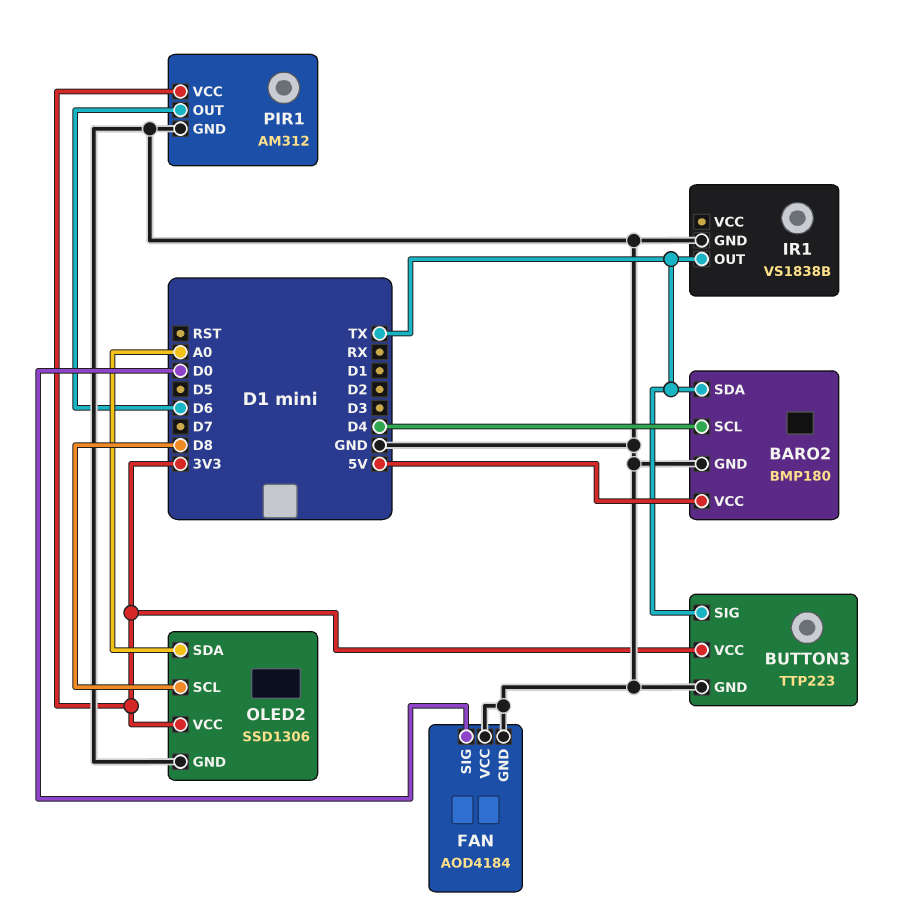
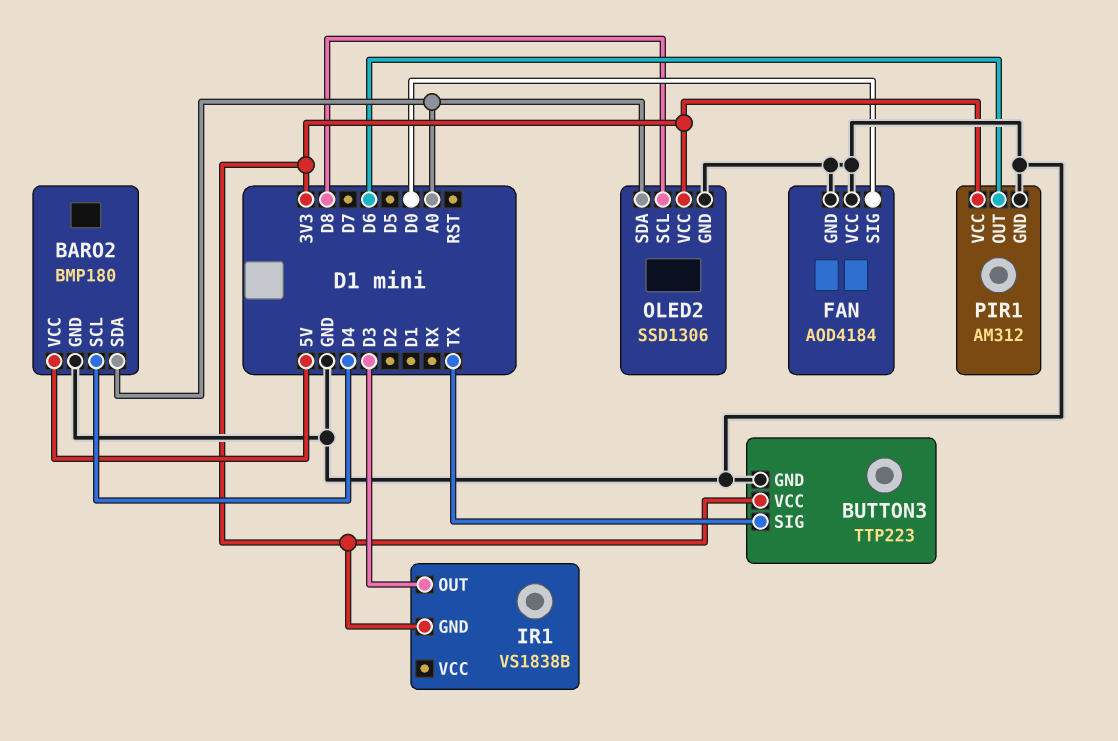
BARO2 pin SDA: TX -> A0
IR1 pin GND: GND -> 3V3
IR1 pin OUT: TX -> D3

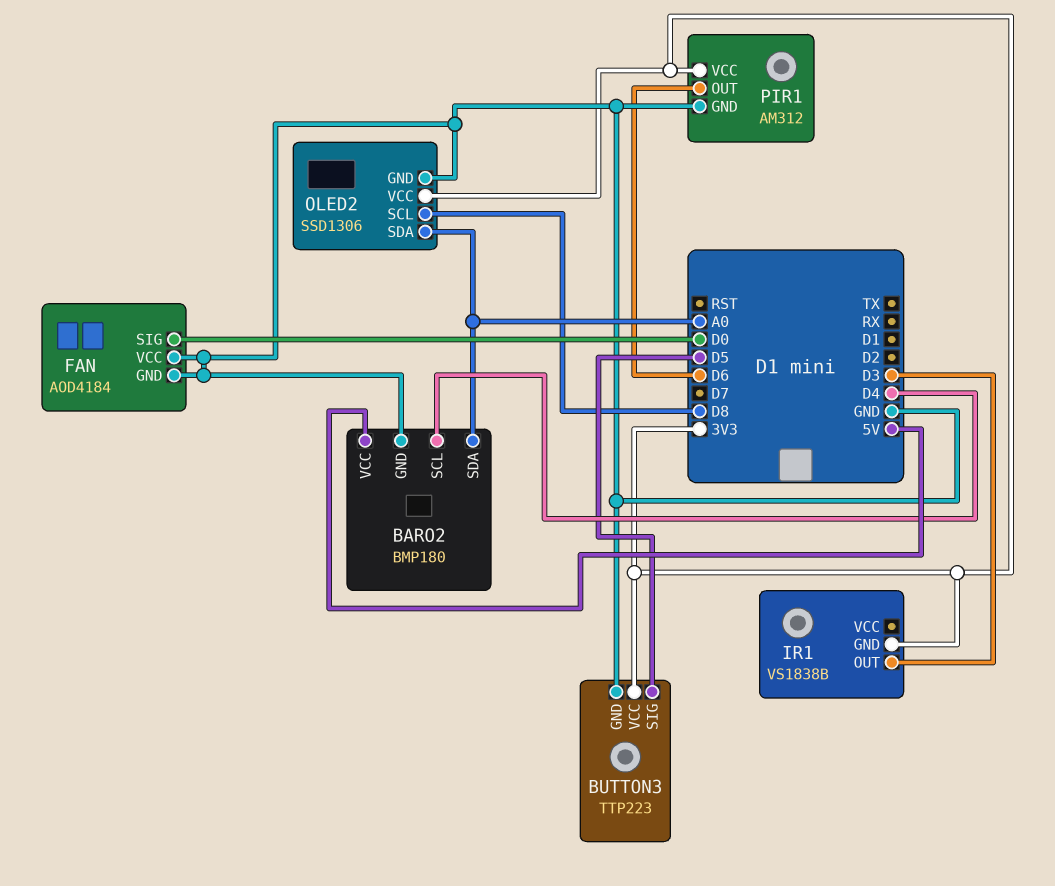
BUTTON3 pin SIG: TX -> D5

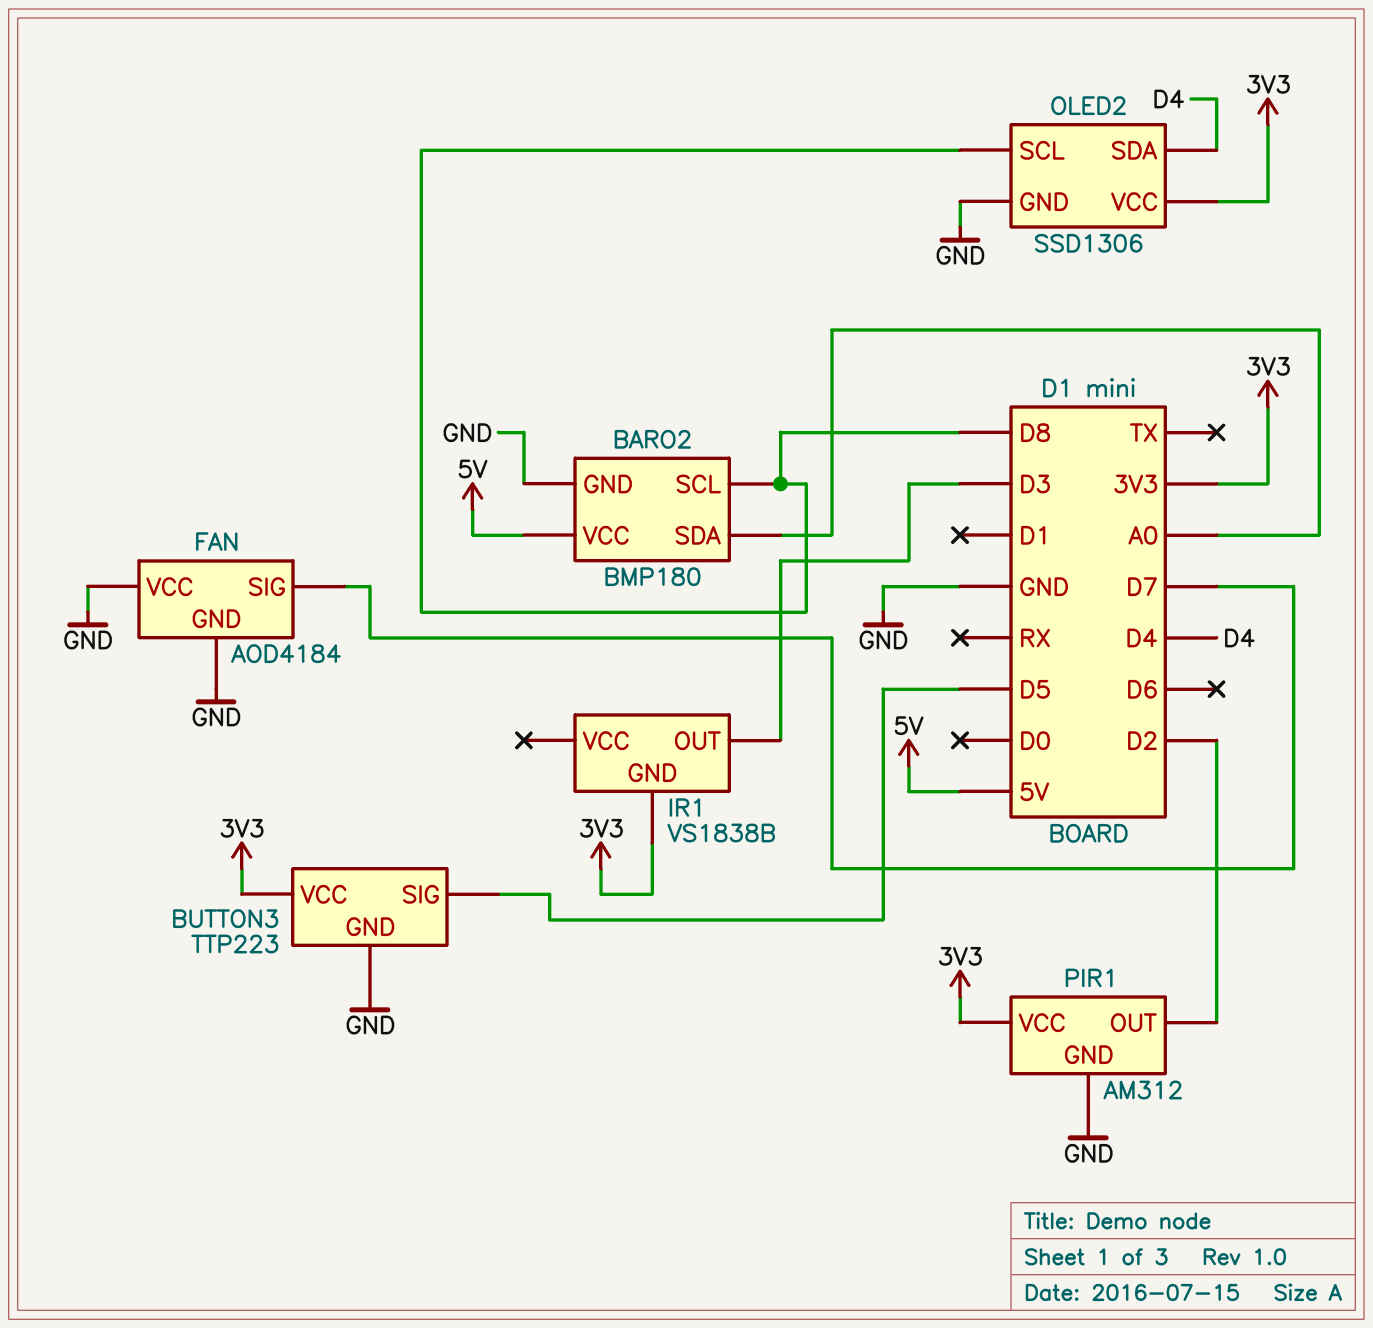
BARO2 pin SCL: D4 -> D8
FAN pin SIG: D0 -> D7
OLED2 pin SDA: A0 -> D4
PIR1 pin OUT: D6 -> D2

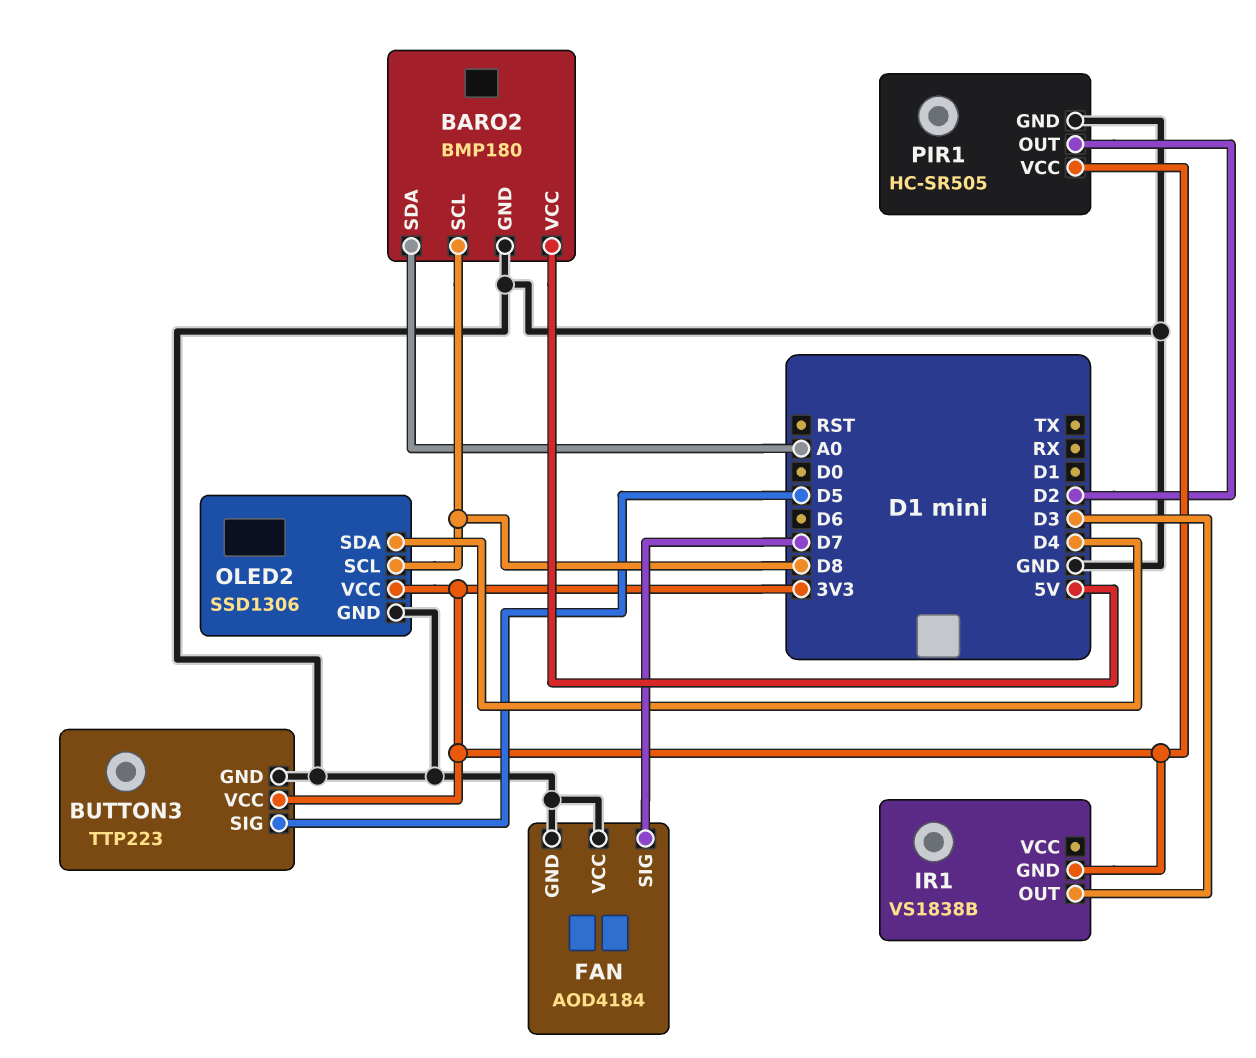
PIR1: AM312 -> HC-SR505

